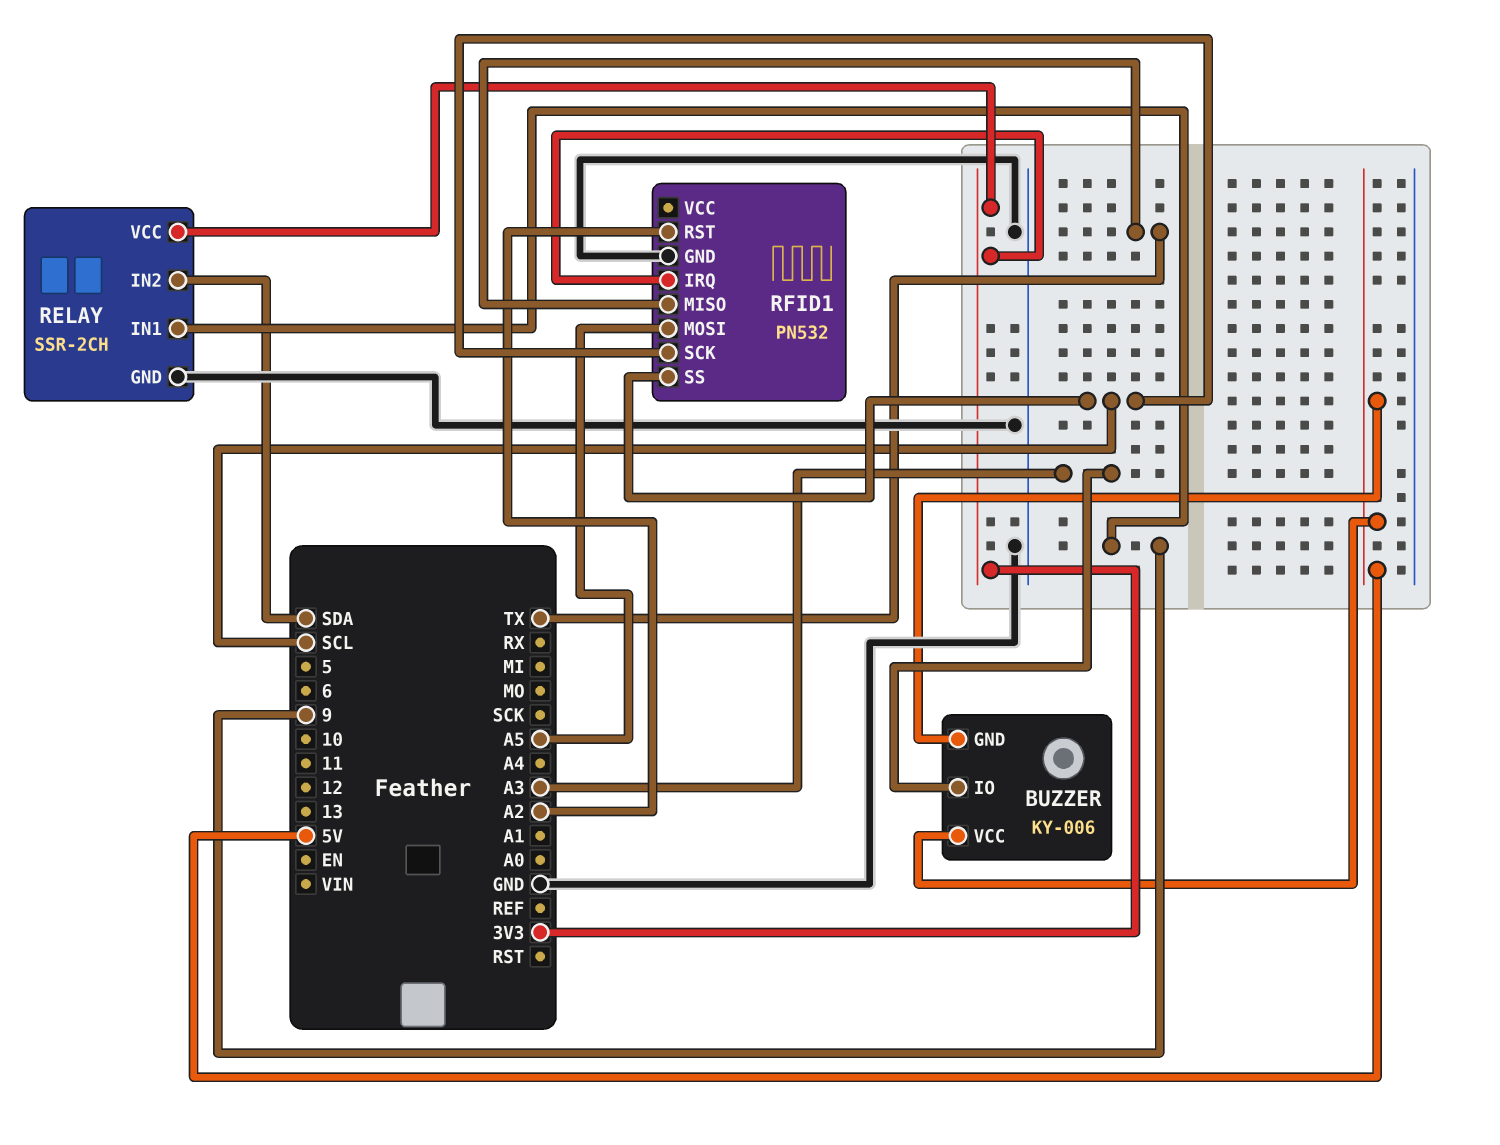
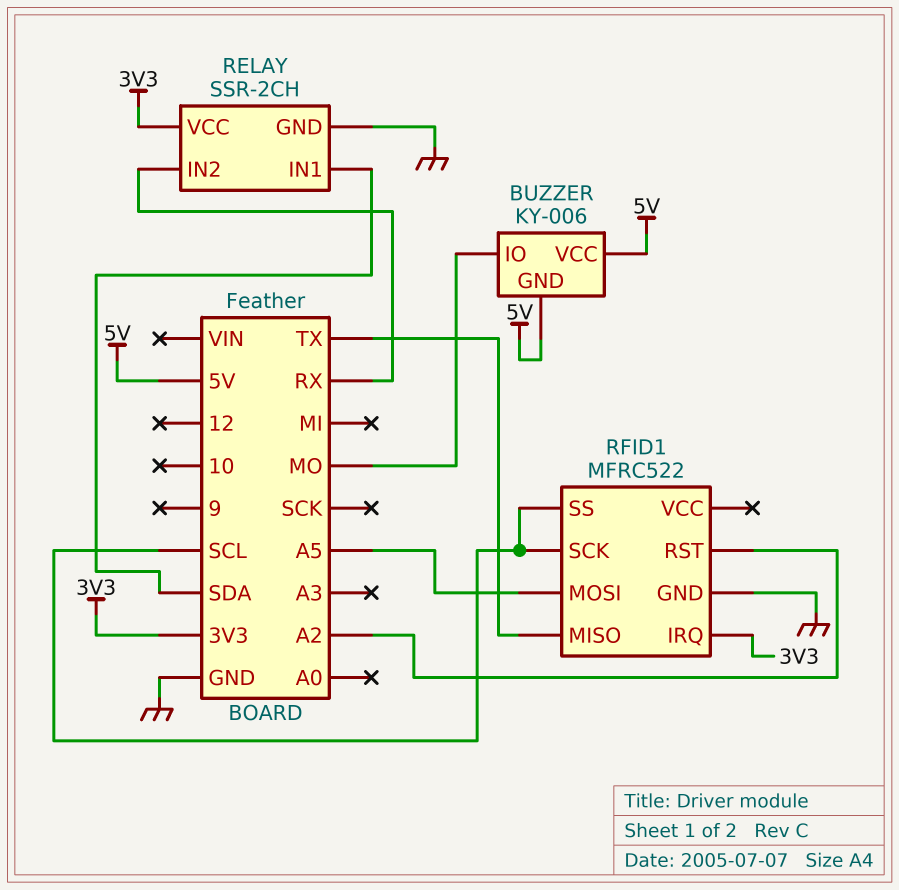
BUZZER pin IO: A3 -> MO
RELAY pin IN1: 9 -> SDA
RELAY pin IN2: SDA -> RX
RFID1: PN532 -> MFRC522

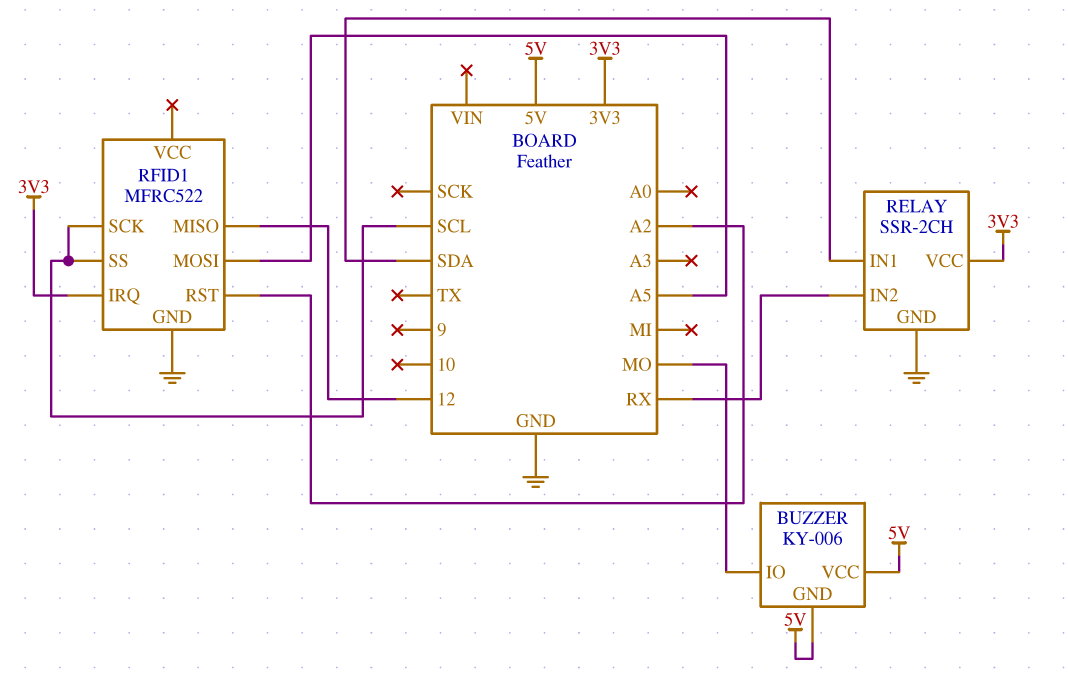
RFID1 pin MISO: TX -> 12

